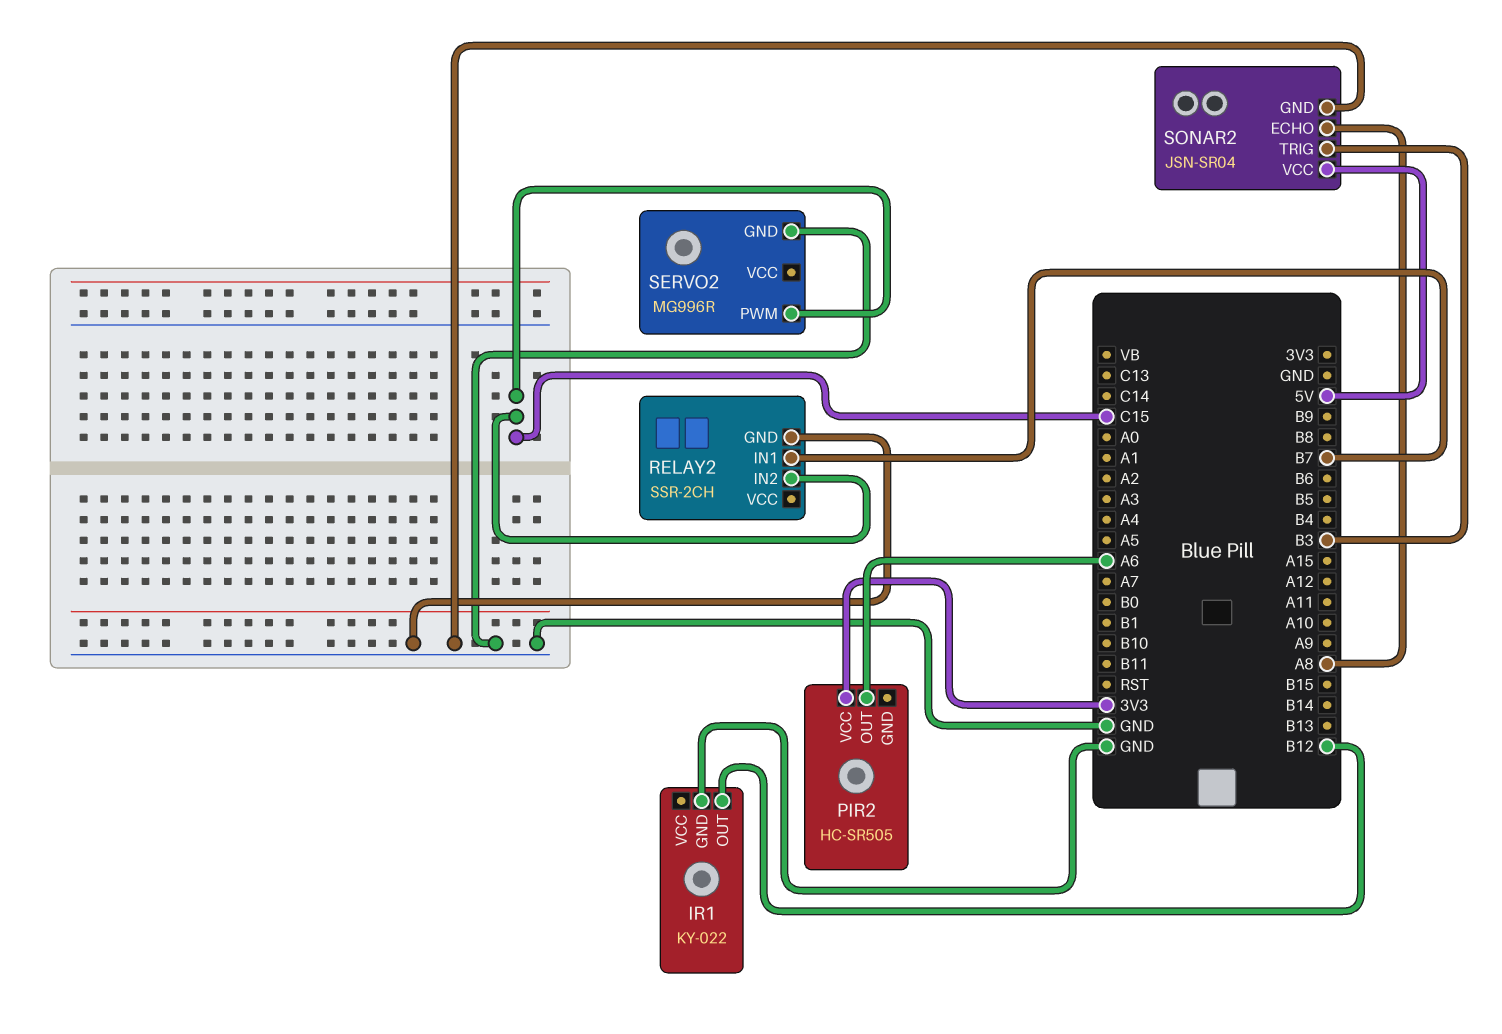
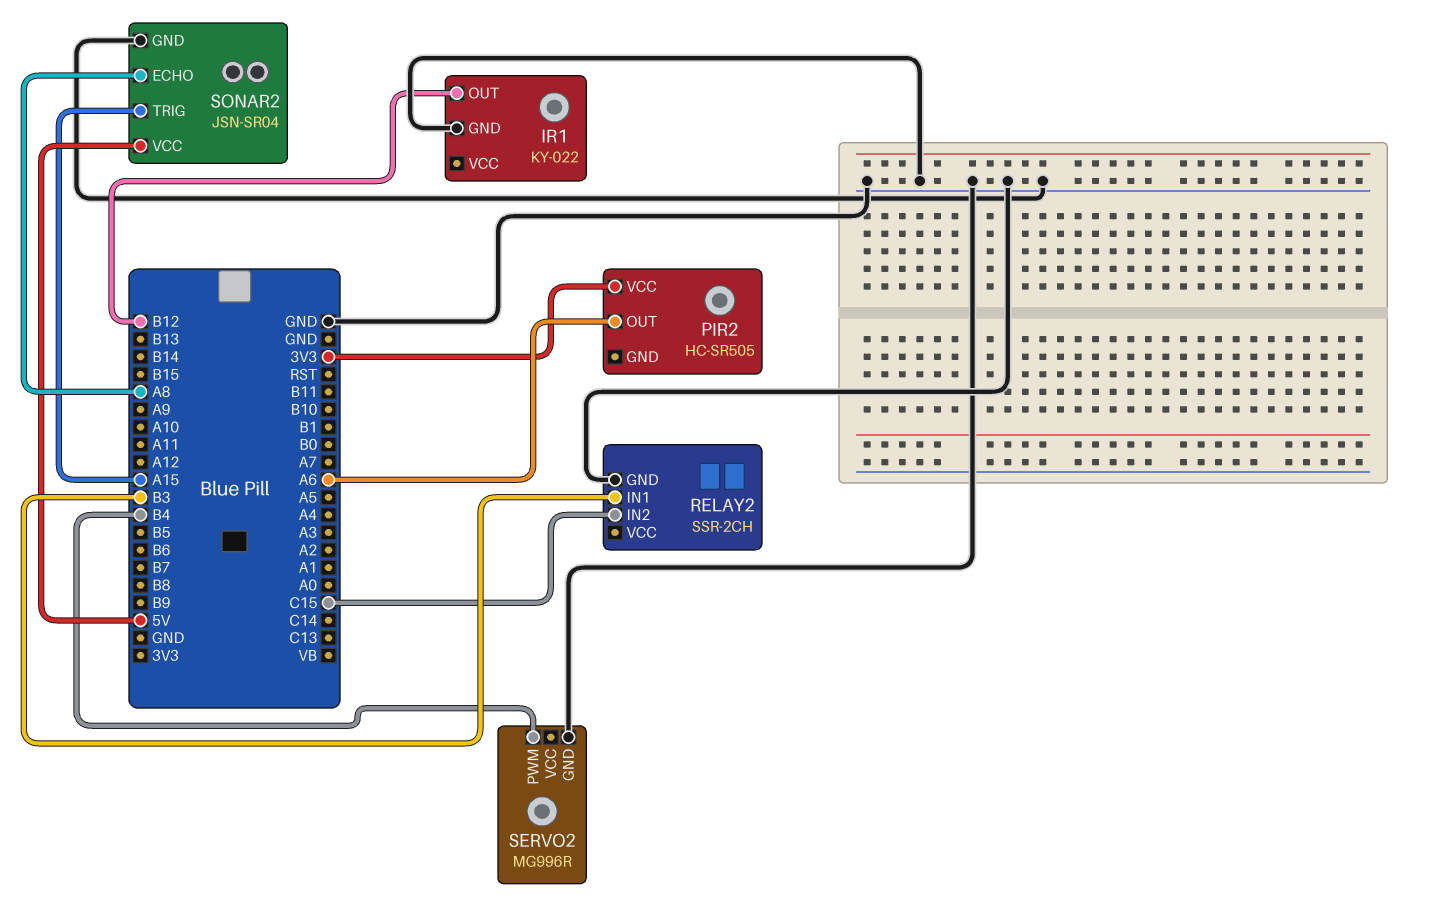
RELAY2 pin IN1: B7 -> B3
SERVO2 pin PWM: C15 -> B4
SONAR2 pin TRIG: B3 -> A15

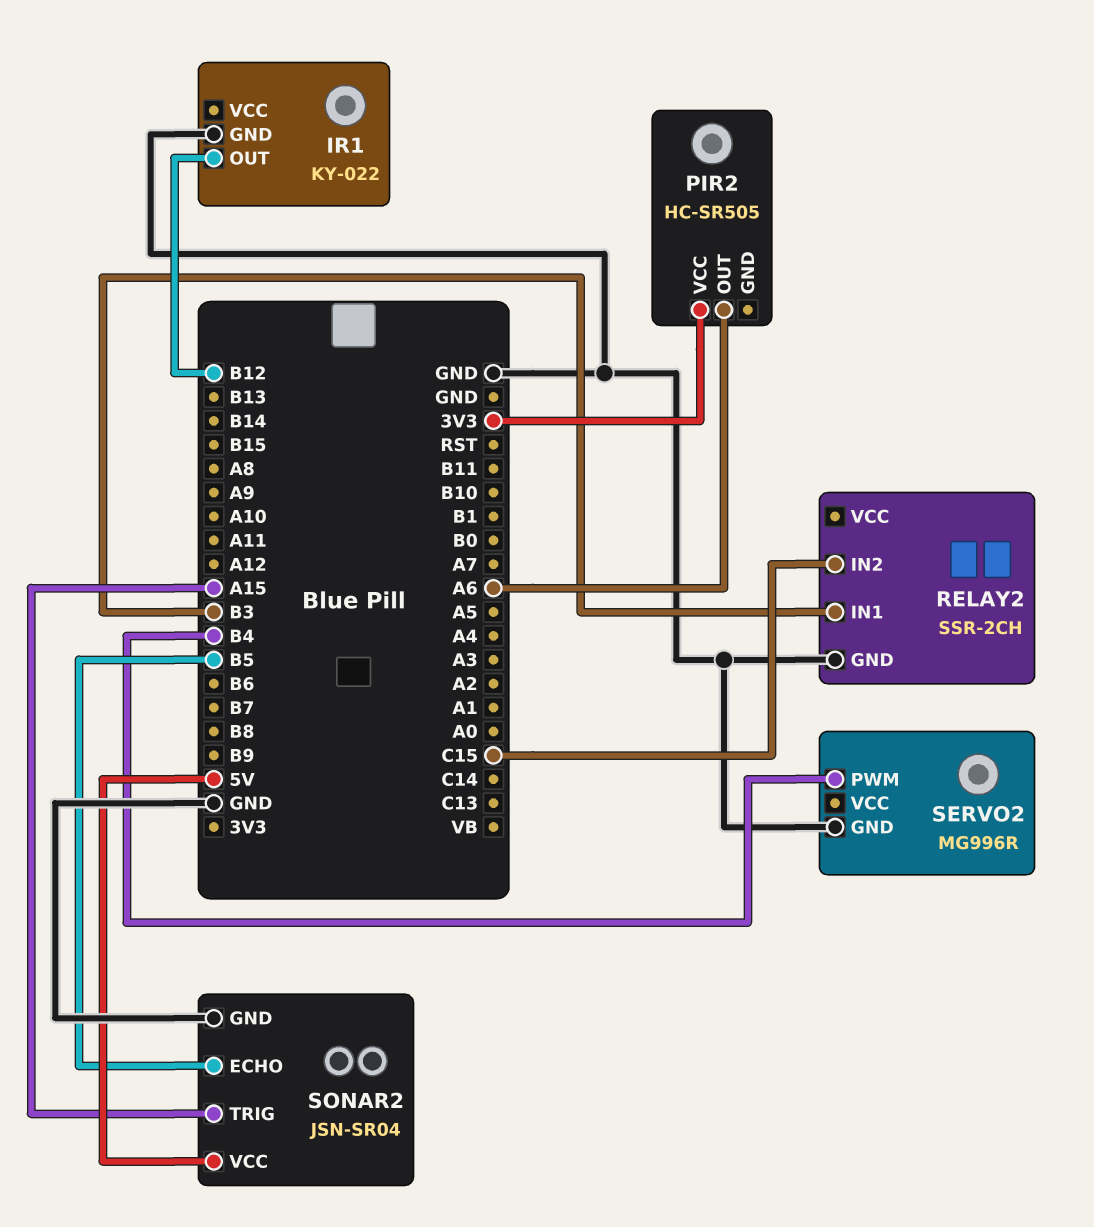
SONAR2 pin ECHO: A8 -> B5

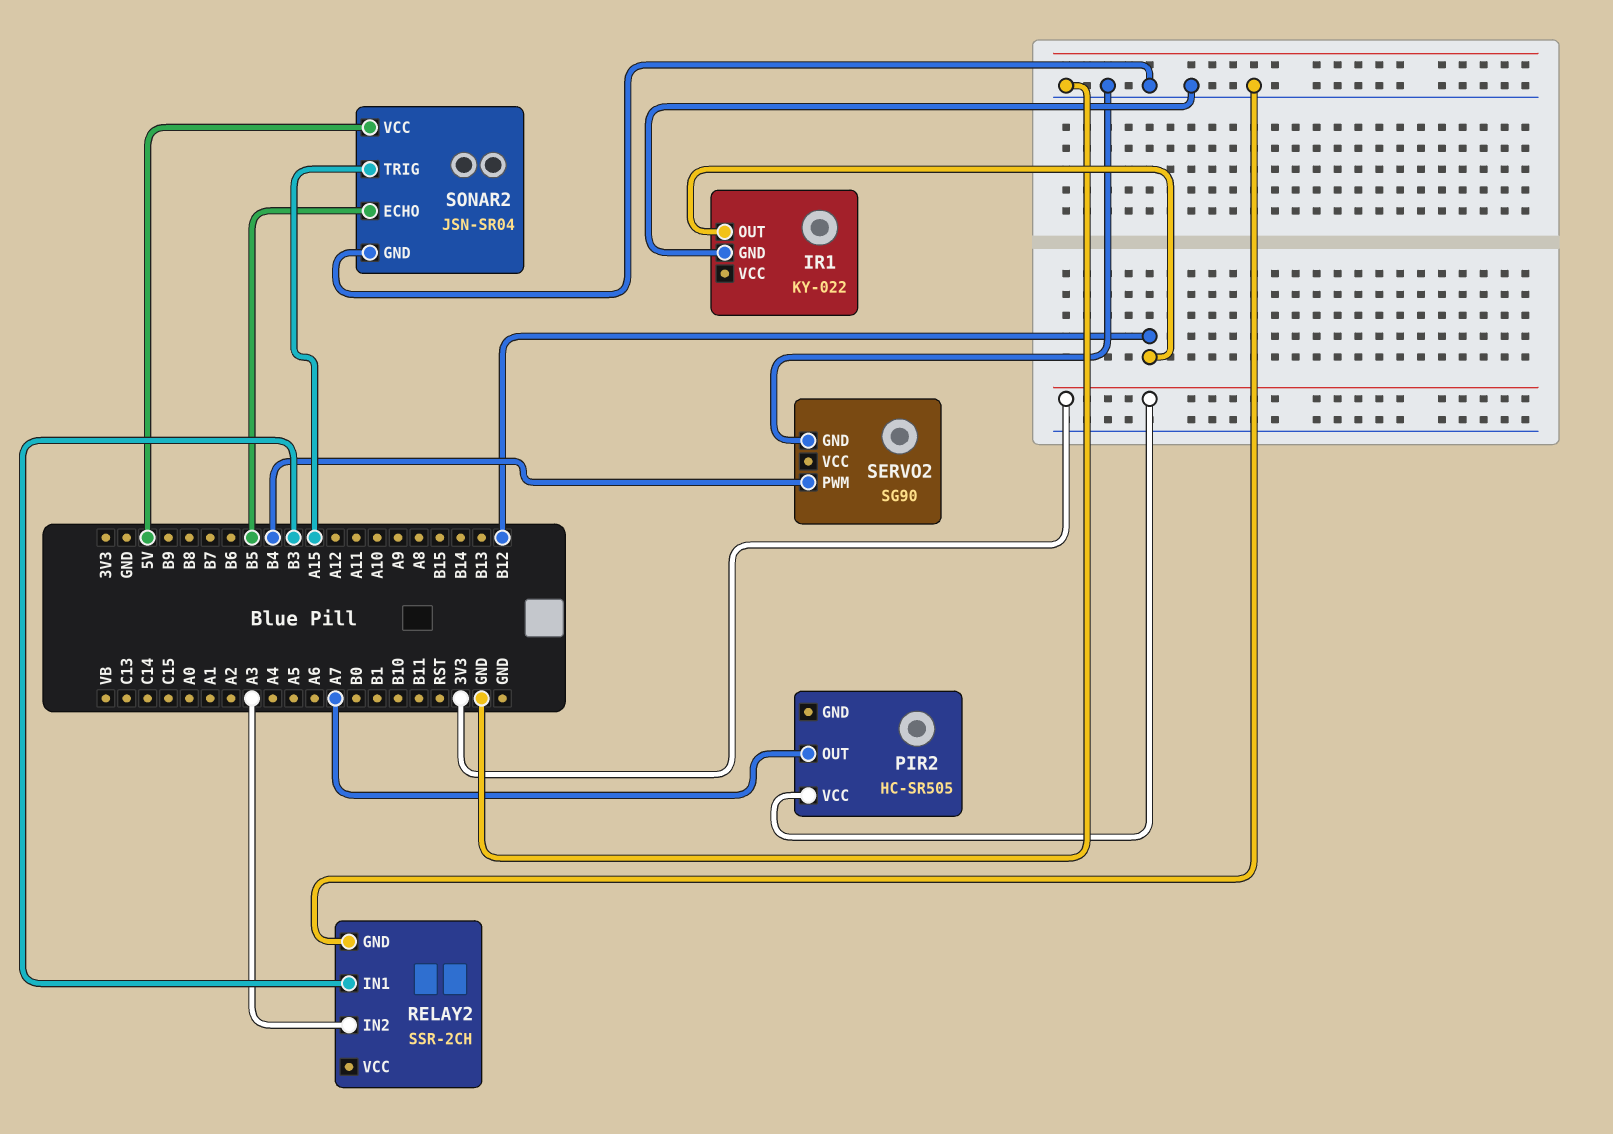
PIR2 pin OUT: A6 -> A7
RELAY2 pin IN2: C15 -> A3
SERVO2: MG996R -> SG90

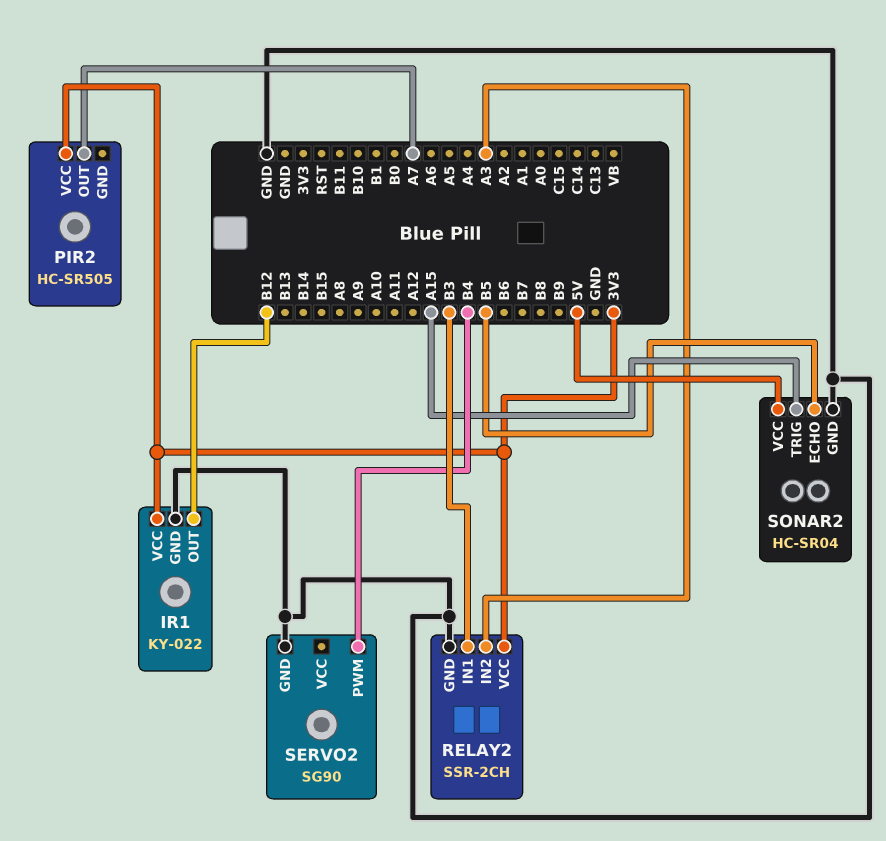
IR1 pin VCC: none -> 3V3
RELAY2 pin VCC: none -> 3V3
SONAR2: JSN-SR04 -> HC-SR04

